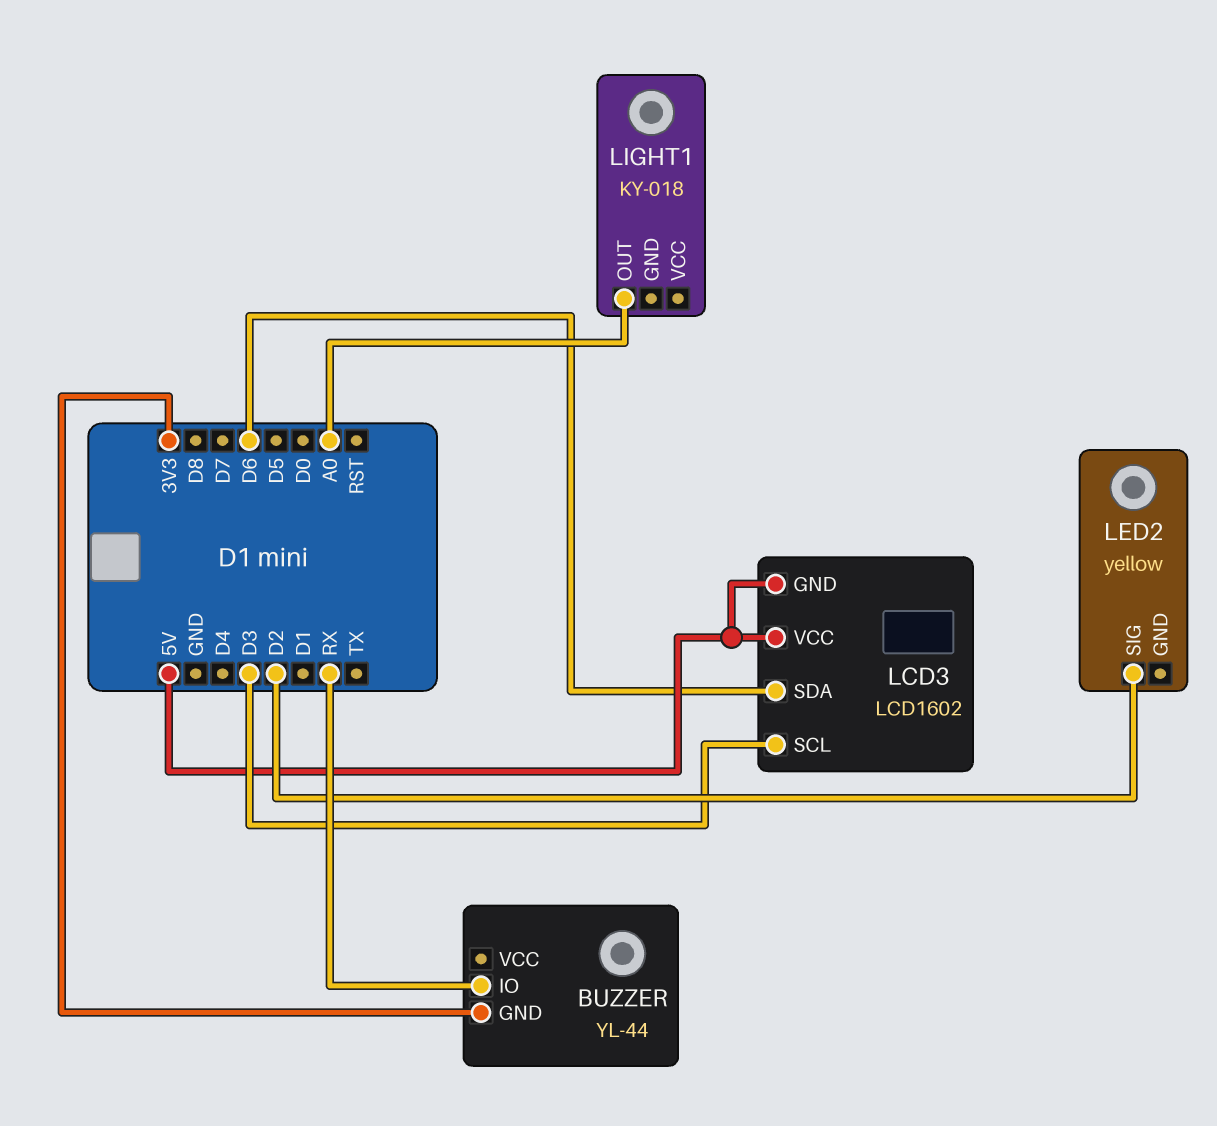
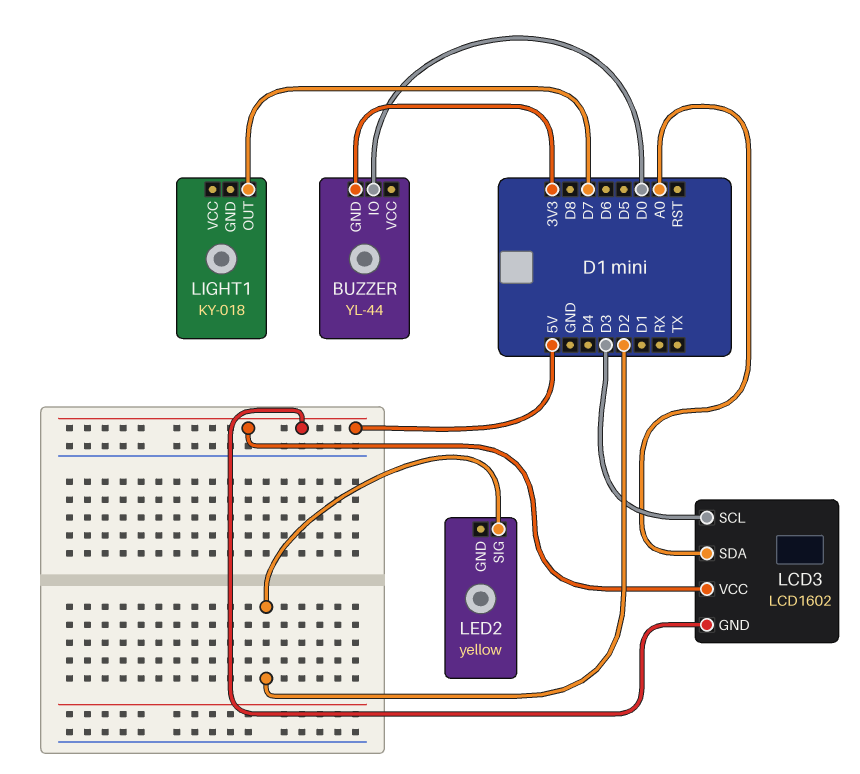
BUZZER pin IO: RX -> D0
LCD3 pin SDA: D6 -> A0
LIGHT1 pin OUT: A0 -> D7

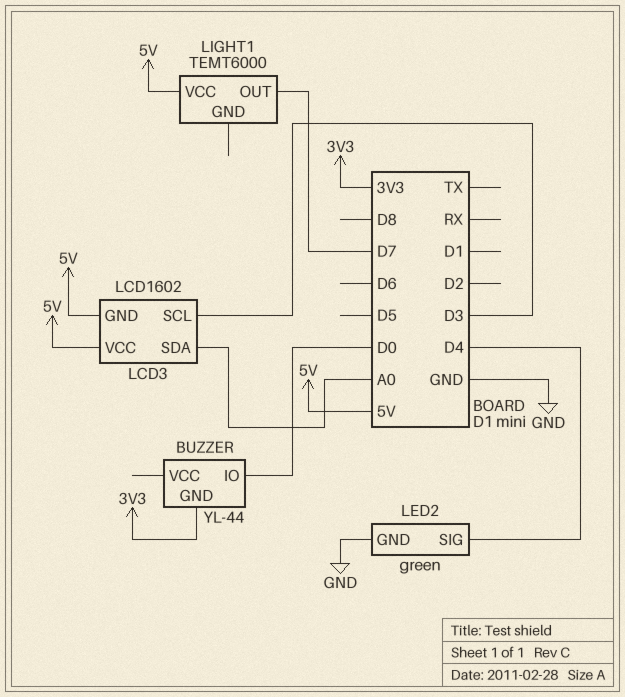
LED2: yellow -> green
LED2 pin GND: none -> GND
LED2 pin SIG: D2 -> D4
LIGHT1: KY-018 -> TEMT6000
LIGHT1 pin VCC: none -> 5V

